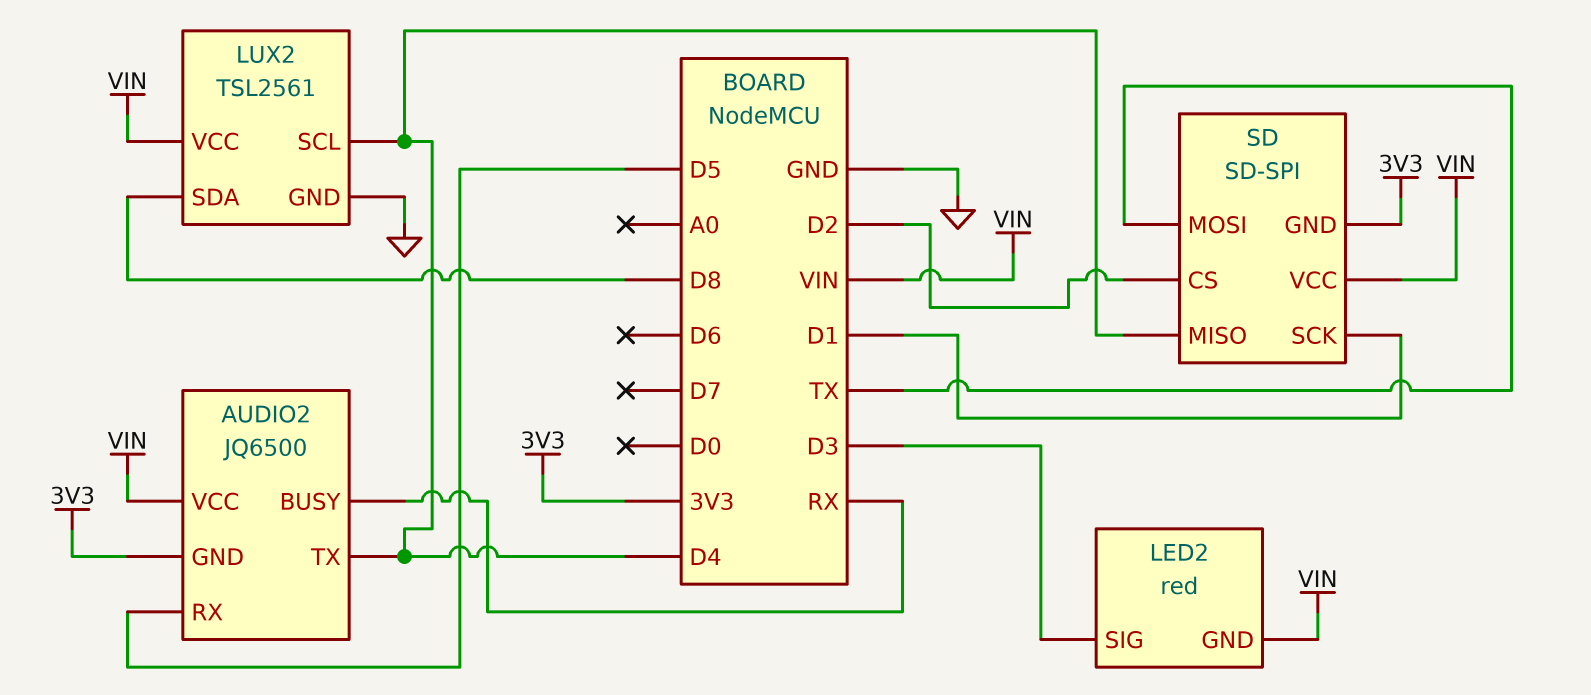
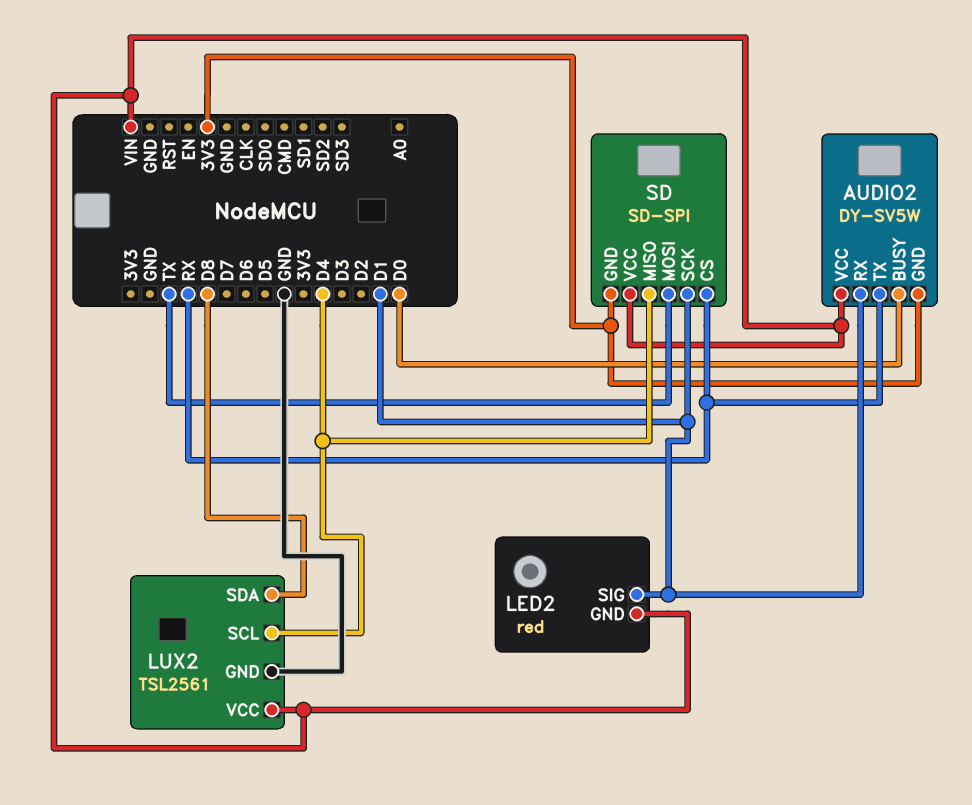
AUDIO2: JQ6500 -> DY-SV5W
AUDIO2 pin BUSY: RX -> D0
AUDIO2 pin RX: D5 -> D1
AUDIO2 pin TX: D4 -> RX
LED2 pin SIG: D3 -> D1
SD pin CS: D2 -> RX

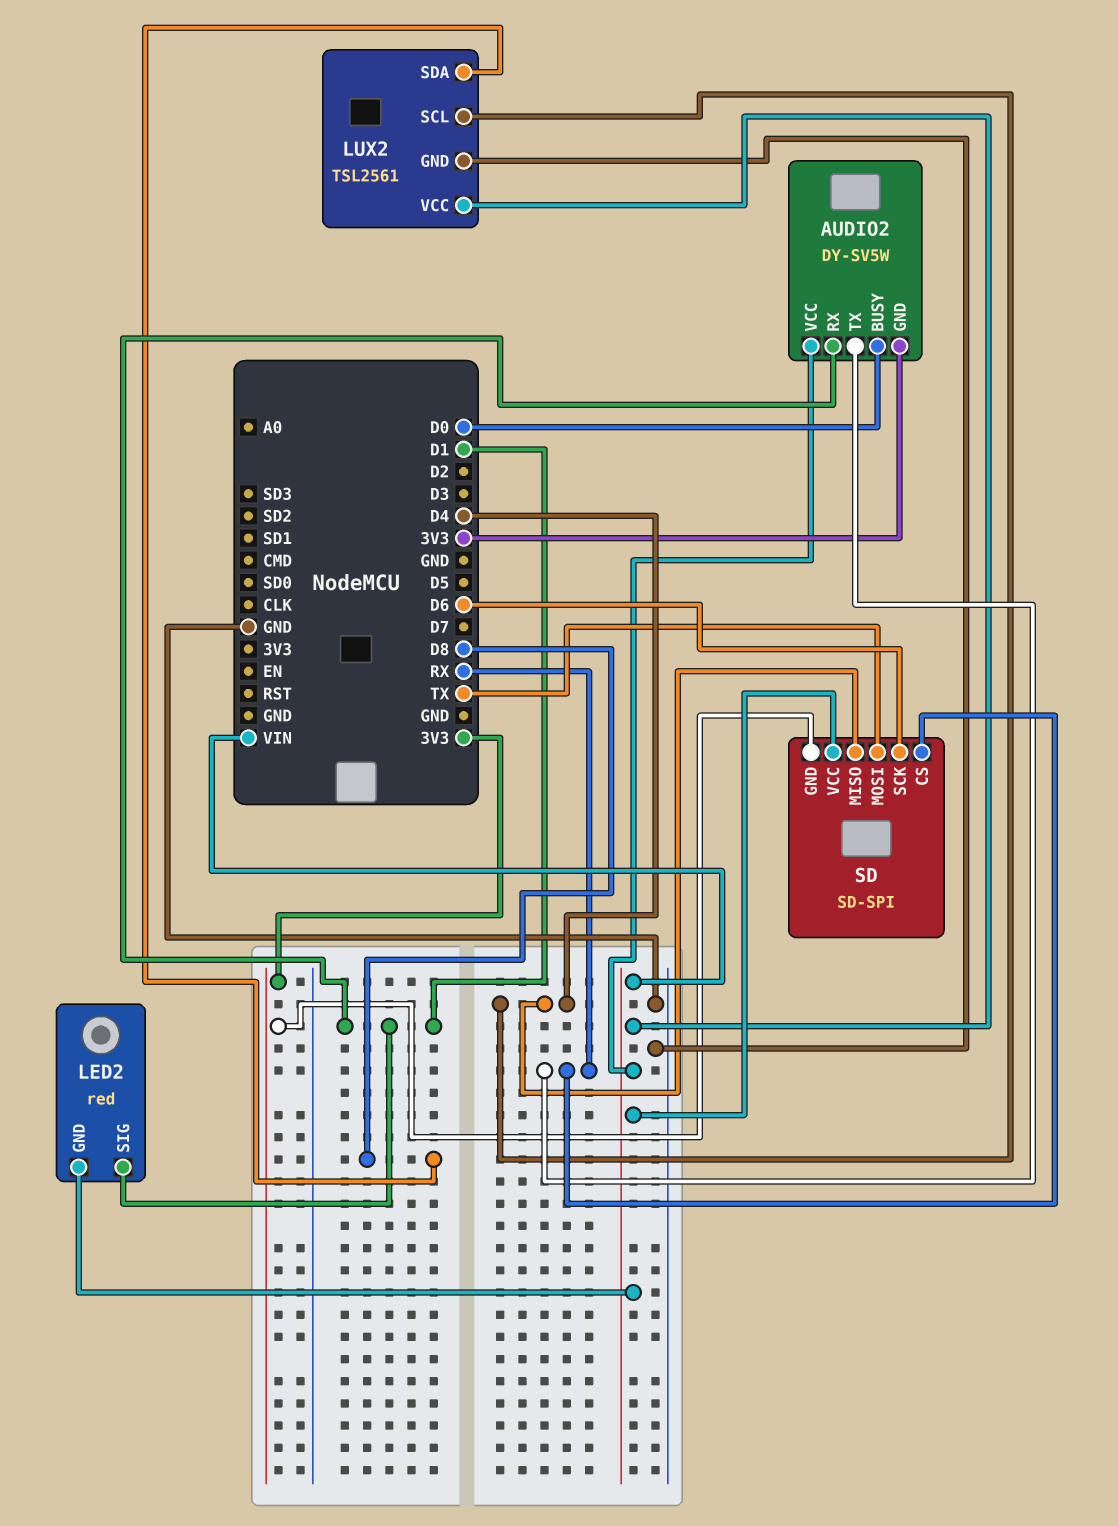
SD pin SCK: D1 -> D6

